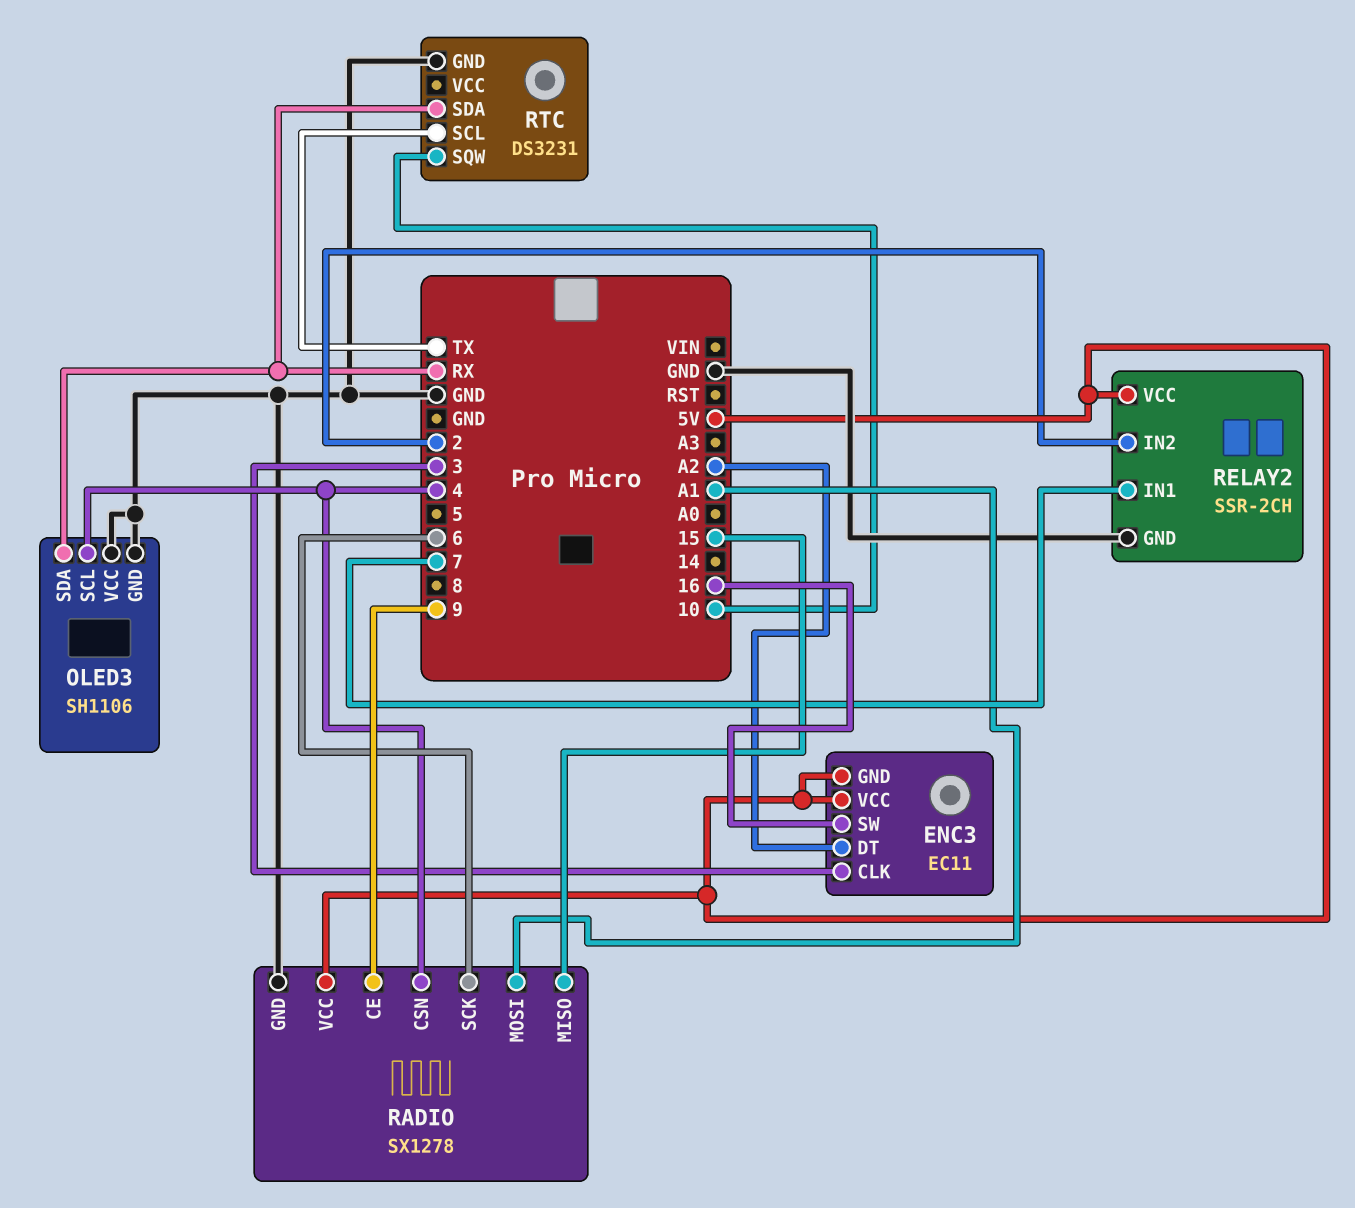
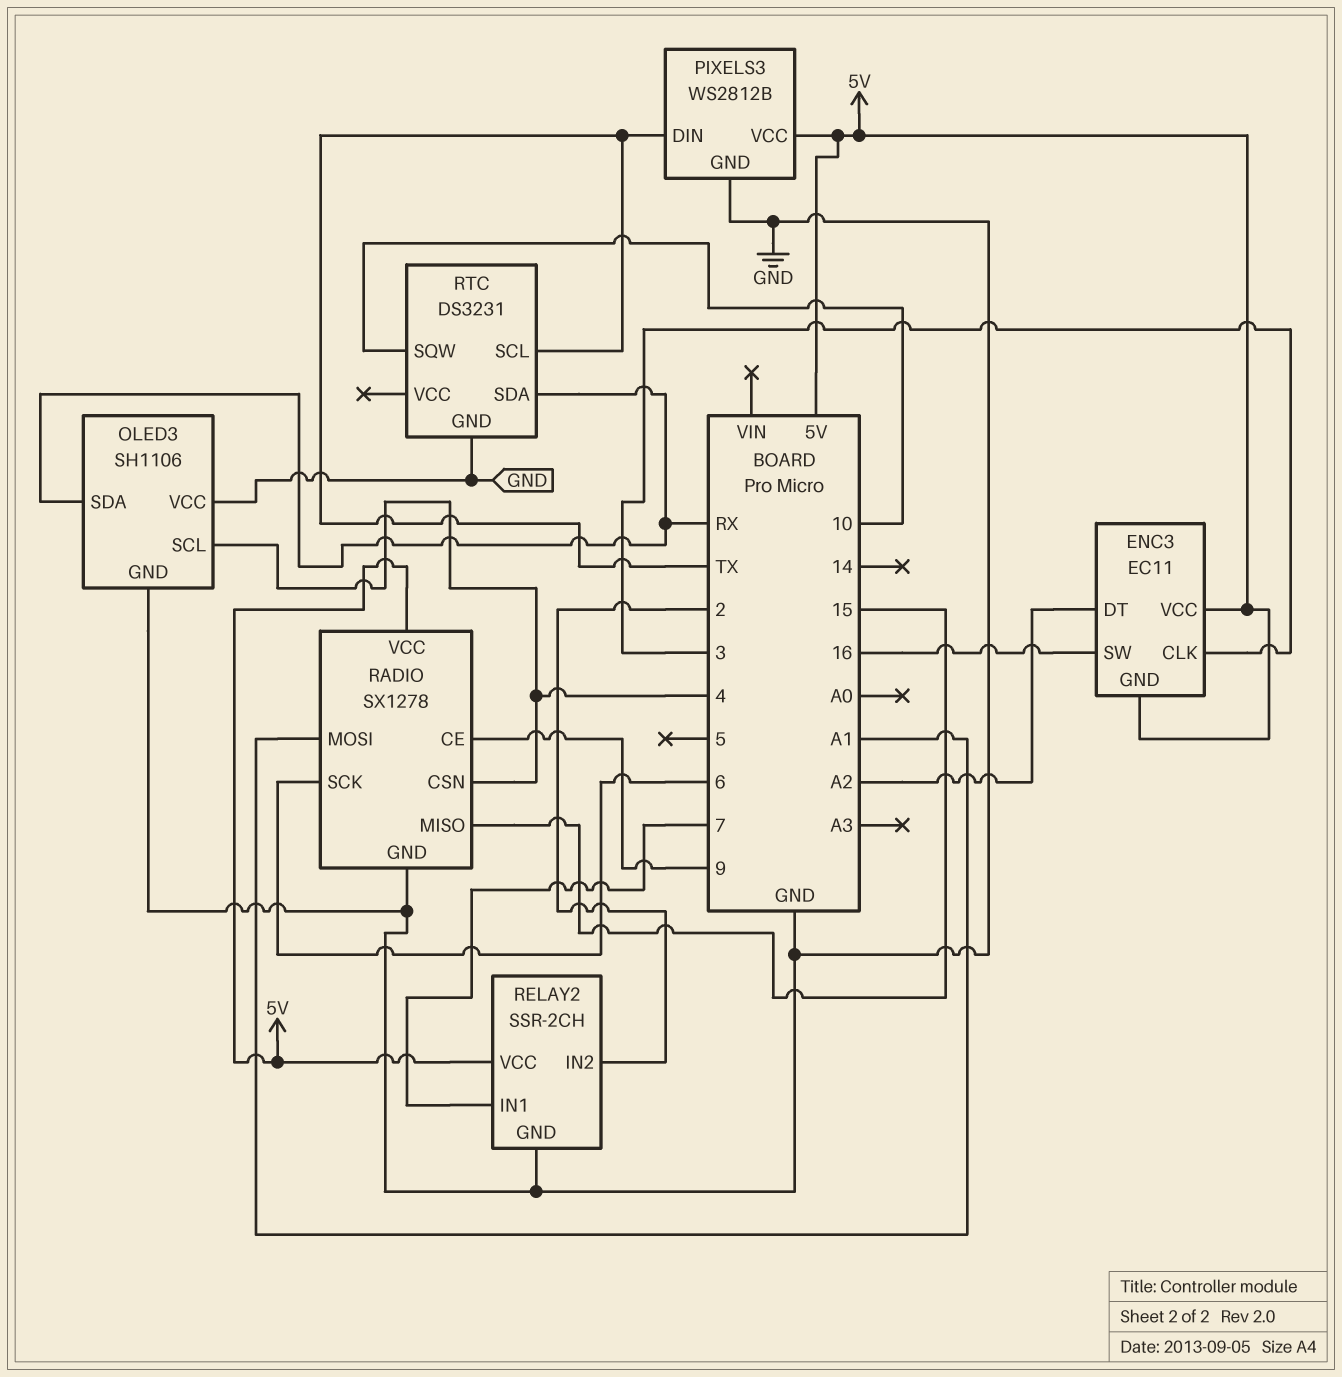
PIXELS3: none -> WS2812B
PIXELS3 pin DIN: none -> TX
PIXELS3 pin GND: none -> GND
PIXELS3 pin VCC: none -> 5V

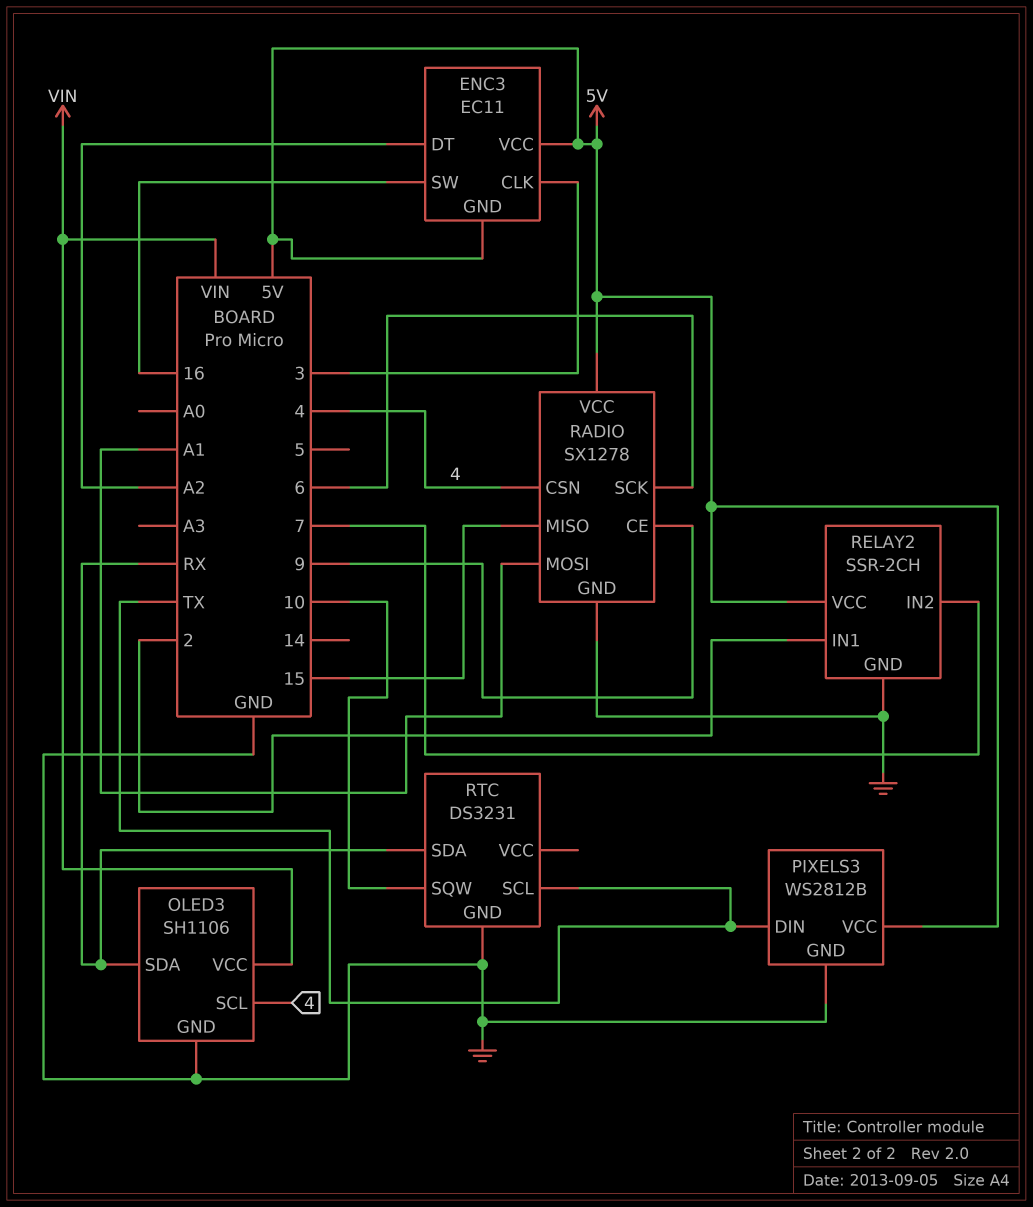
OLED3 pin VCC: GND -> VIN
RELAY2 pin IN1: 7 -> 2
RELAY2 pin IN2: 2 -> 7

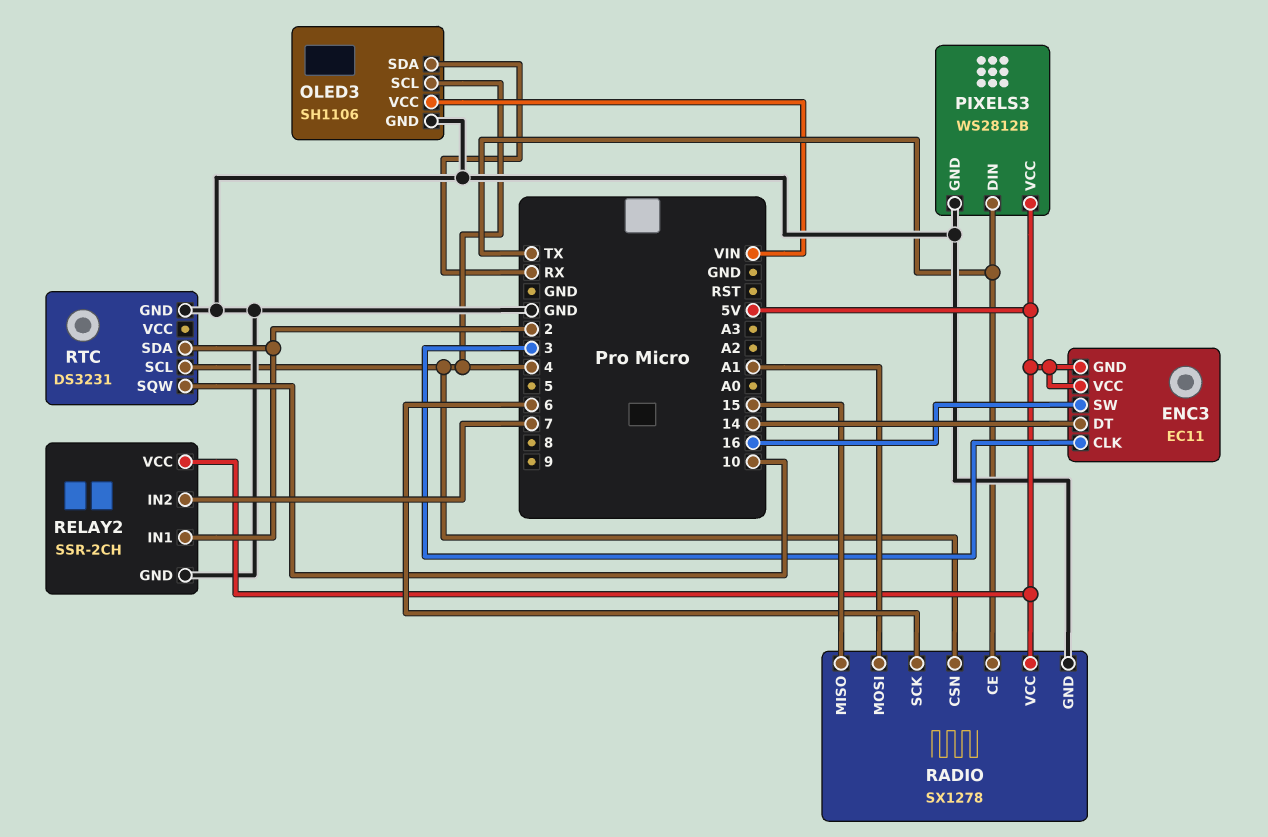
ENC3 pin DT: A2 -> 14
RADIO pin CE: 9 -> TX
RTC pin SCL: TX -> 4
RTC pin SDA: RX -> 2

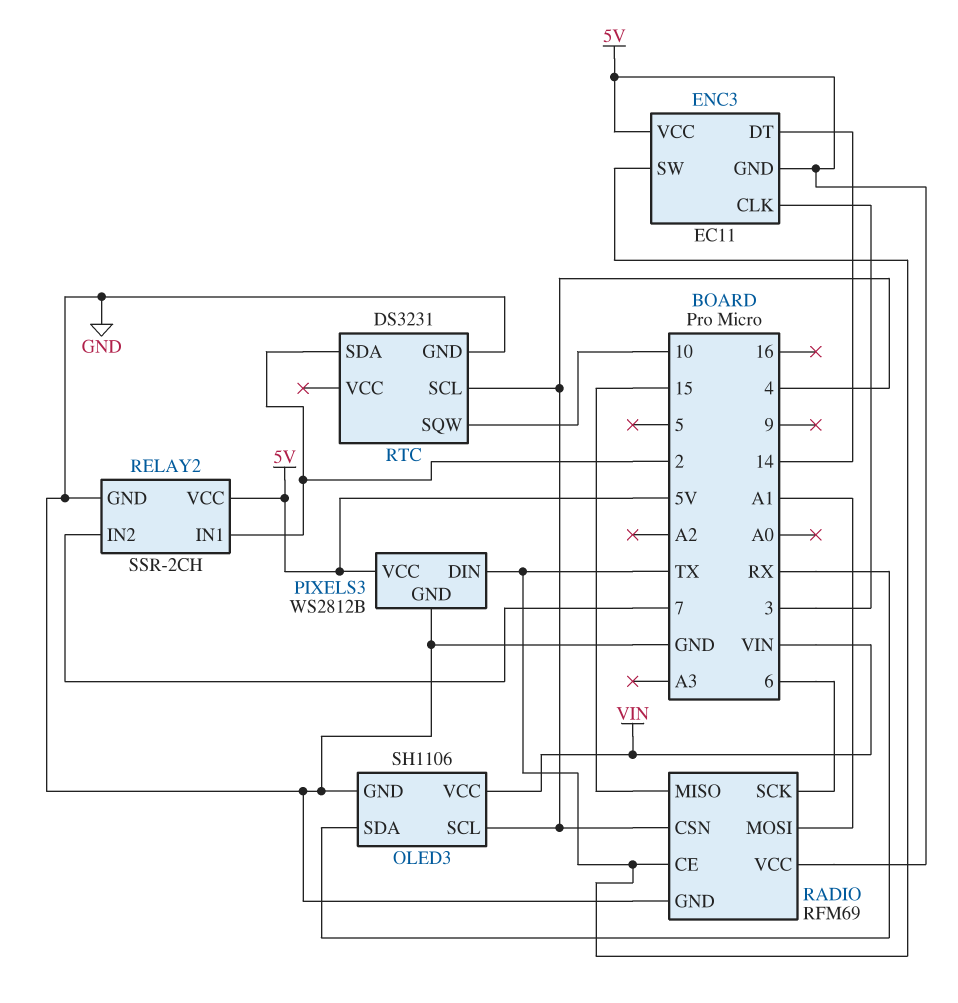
ENC3 pin SW: 16 -> TX
RADIO: SX1278 -> RFM69

